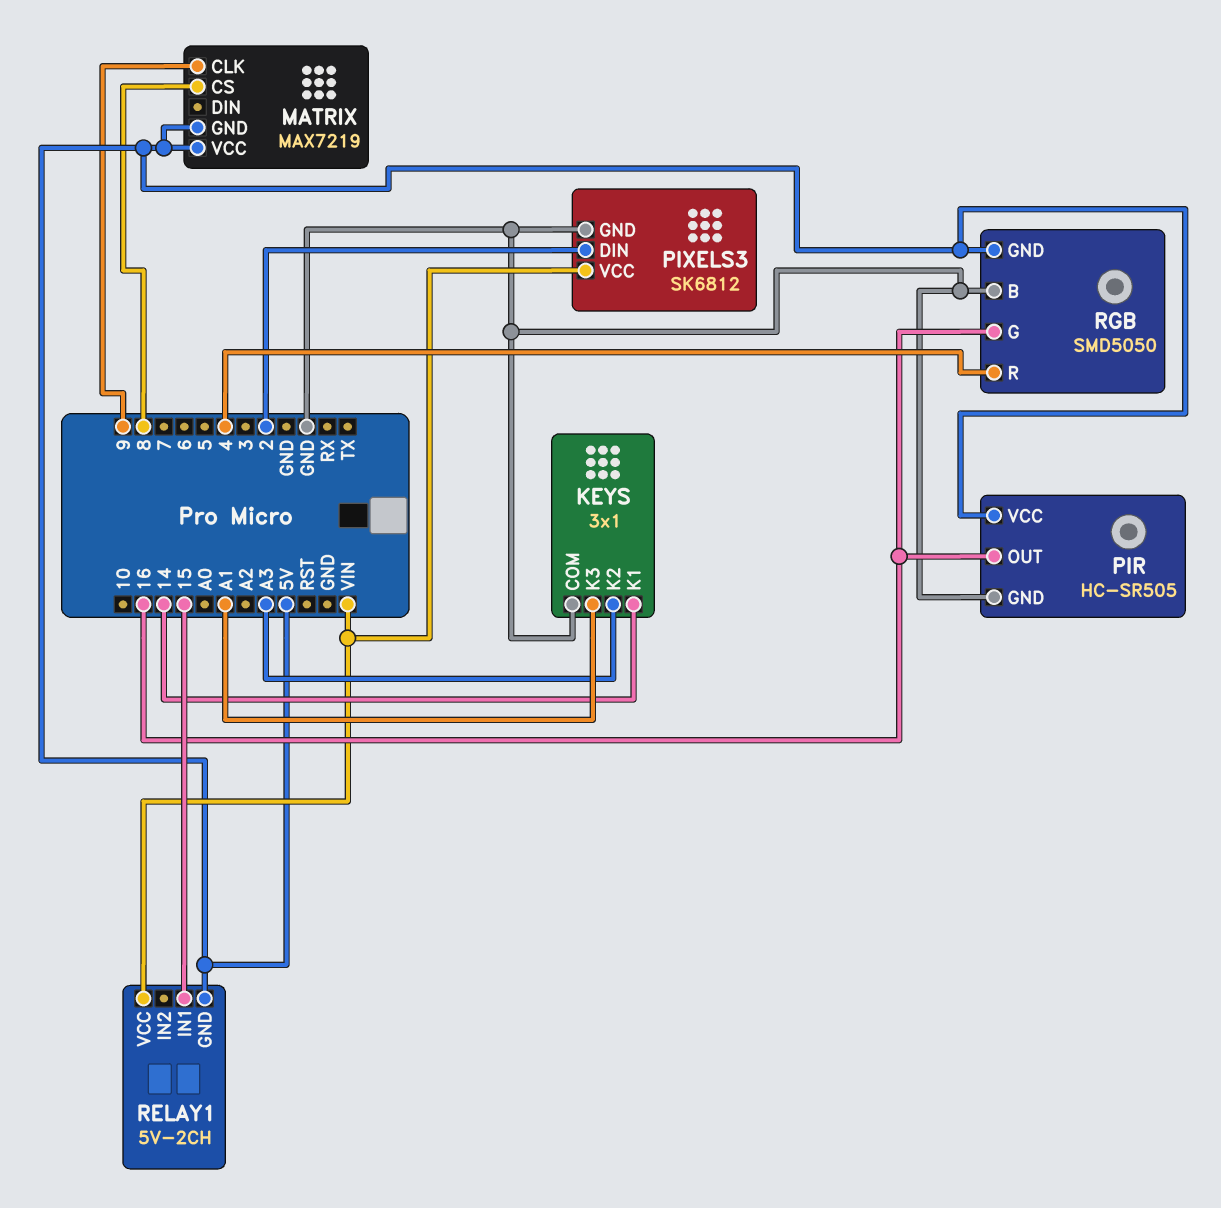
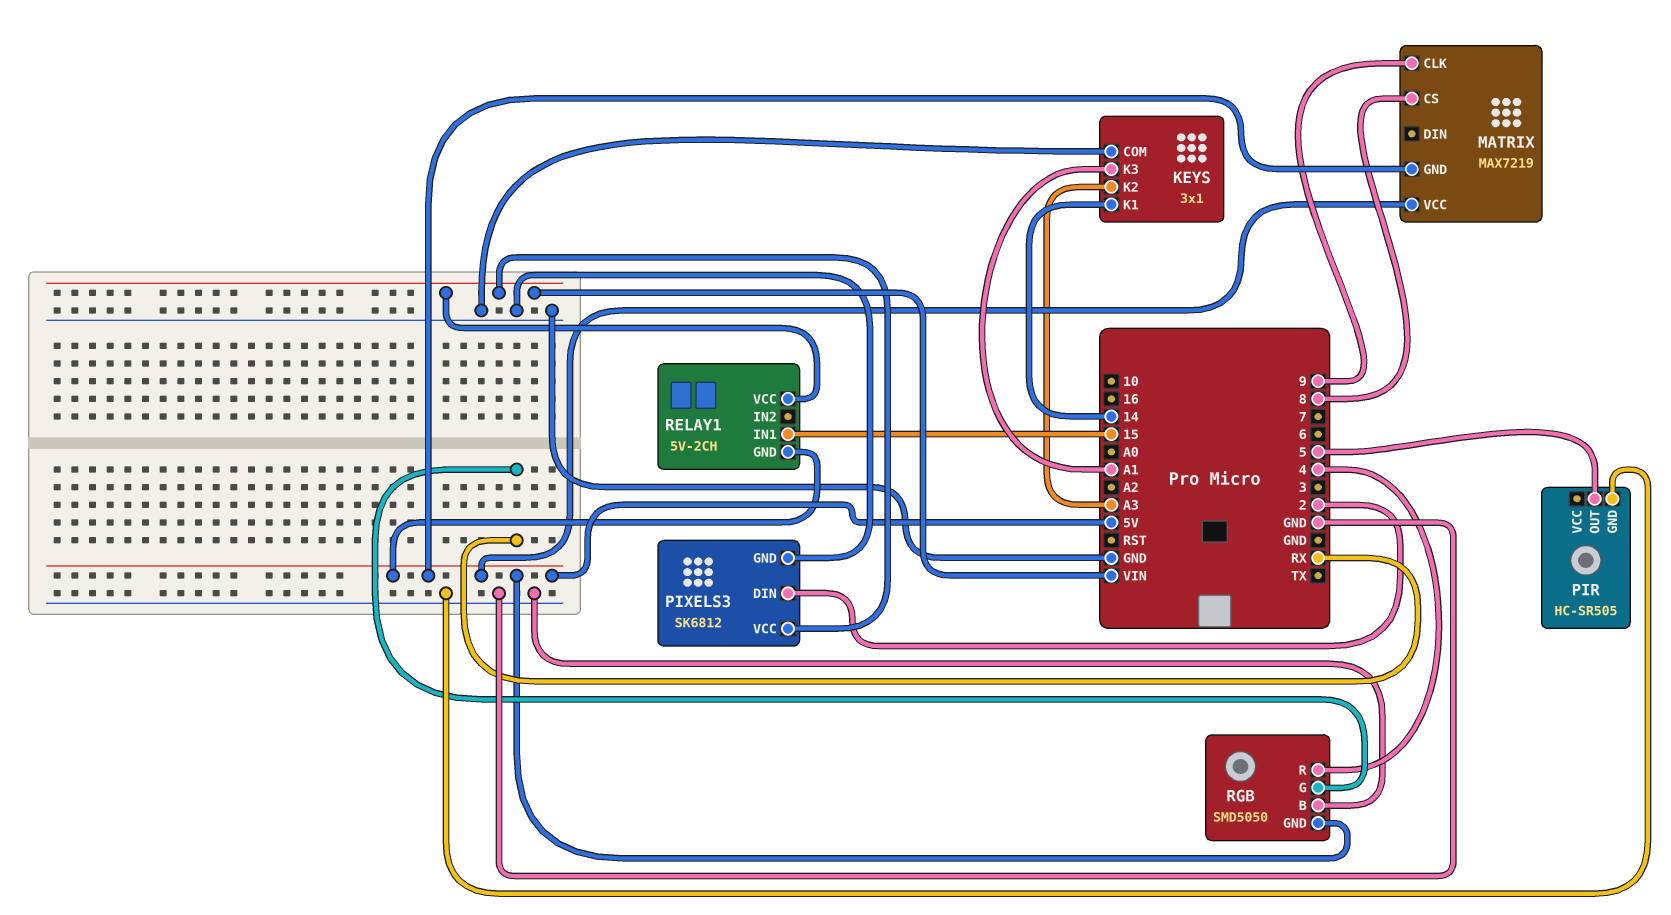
PIR pin OUT: 16 -> 5
PIR pin VCC: 5V -> none
RGB pin G: 16 -> RX

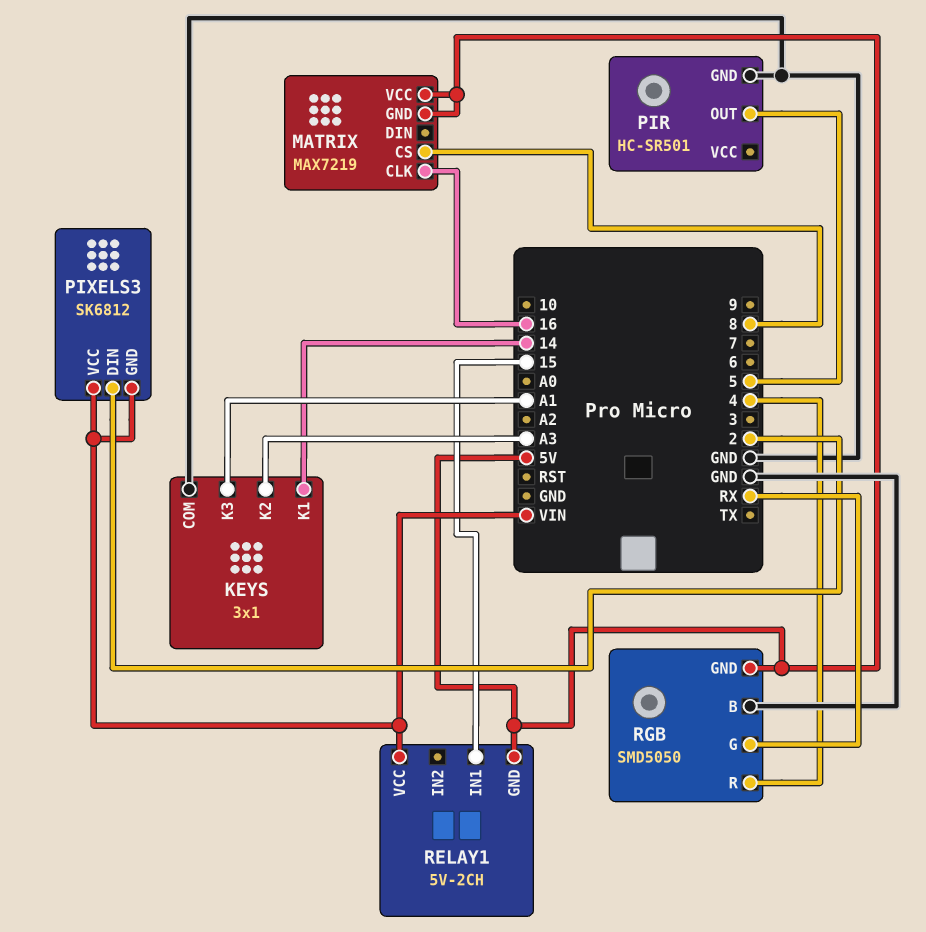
MATRIX pin CLK: 9 -> 16
PIR: HC-SR505 -> HC-SR501
PIXELS3 pin GND: GND -> VIN

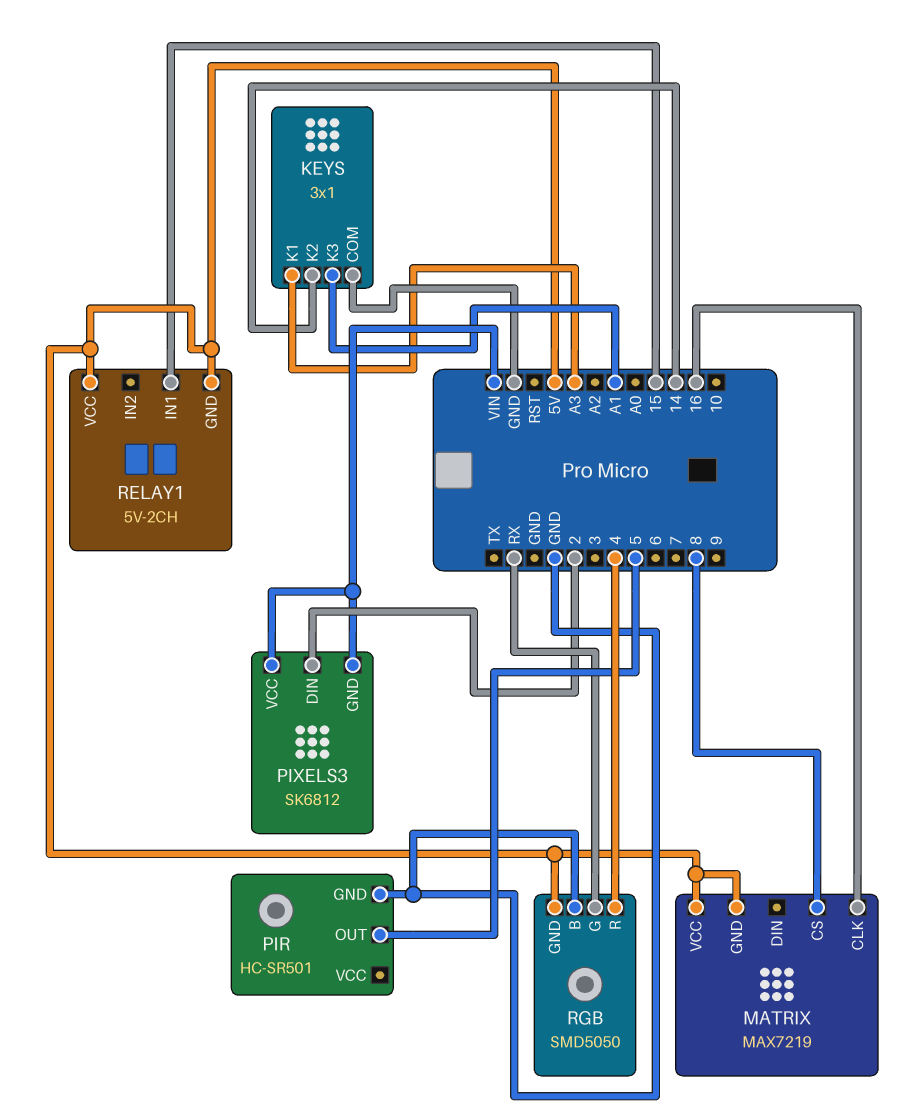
KEYS pin K1: 14 -> A3
KEYS pin K2: A3 -> 14
RELAY1 pin VCC: VIN -> 5V

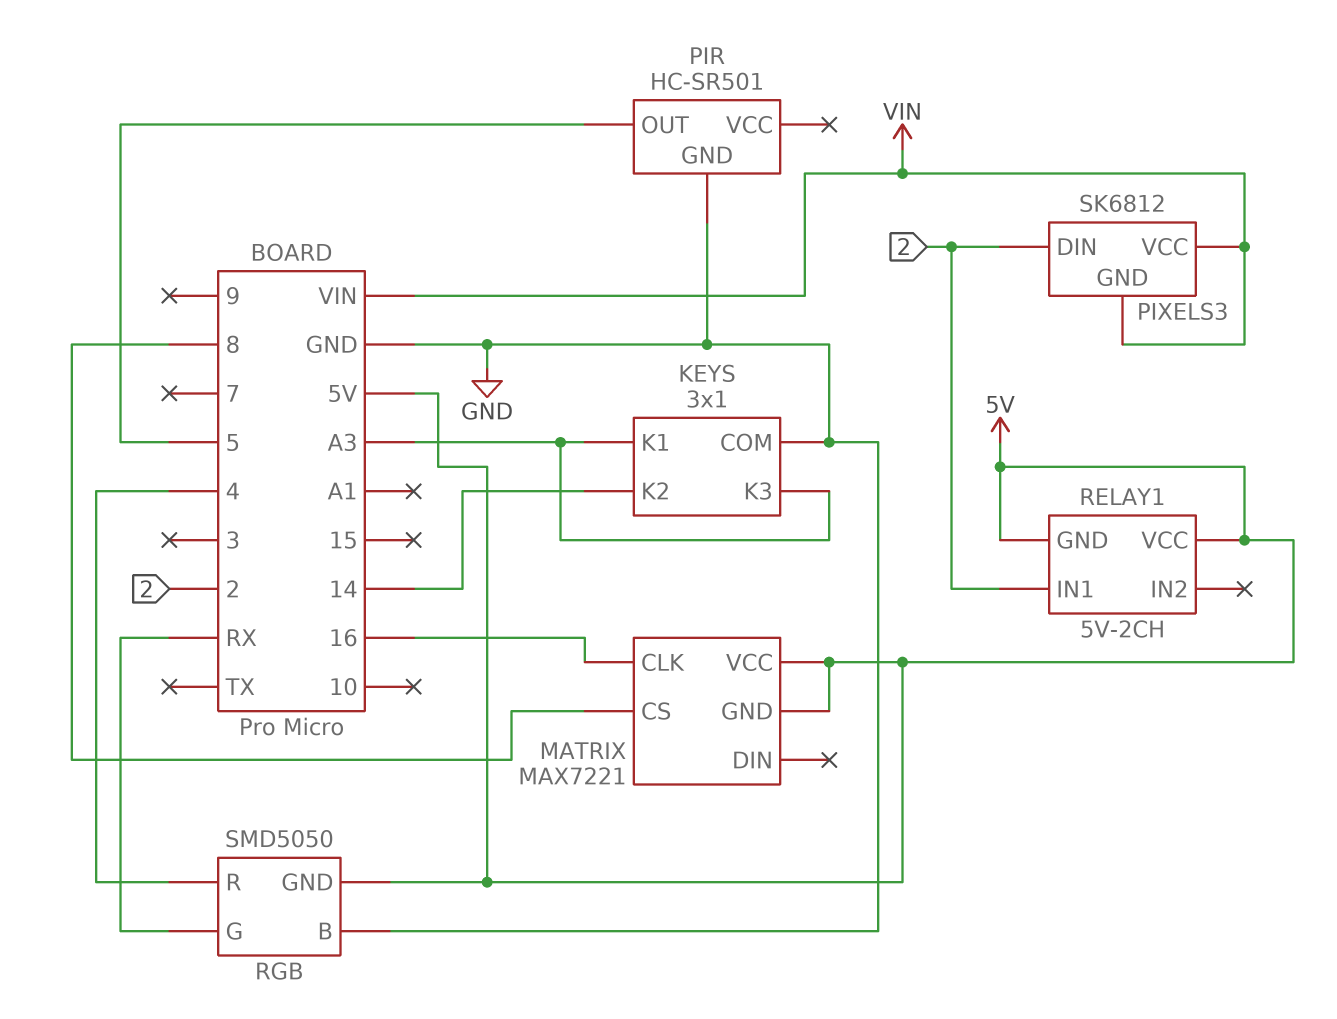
KEYS pin K3: A1 -> A3
MATRIX: MAX7219 -> MAX7221
RELAY1 pin IN1: 15 -> 2

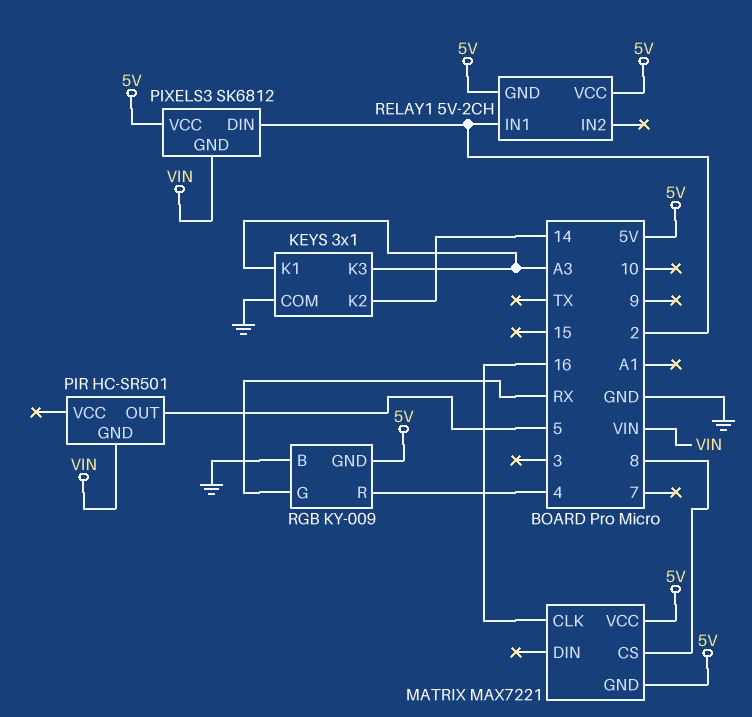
PIR pin GND: GND -> VIN
PIXELS3 pin VCC: VIN -> 5V
RGB: SMD5050 -> KY-009

